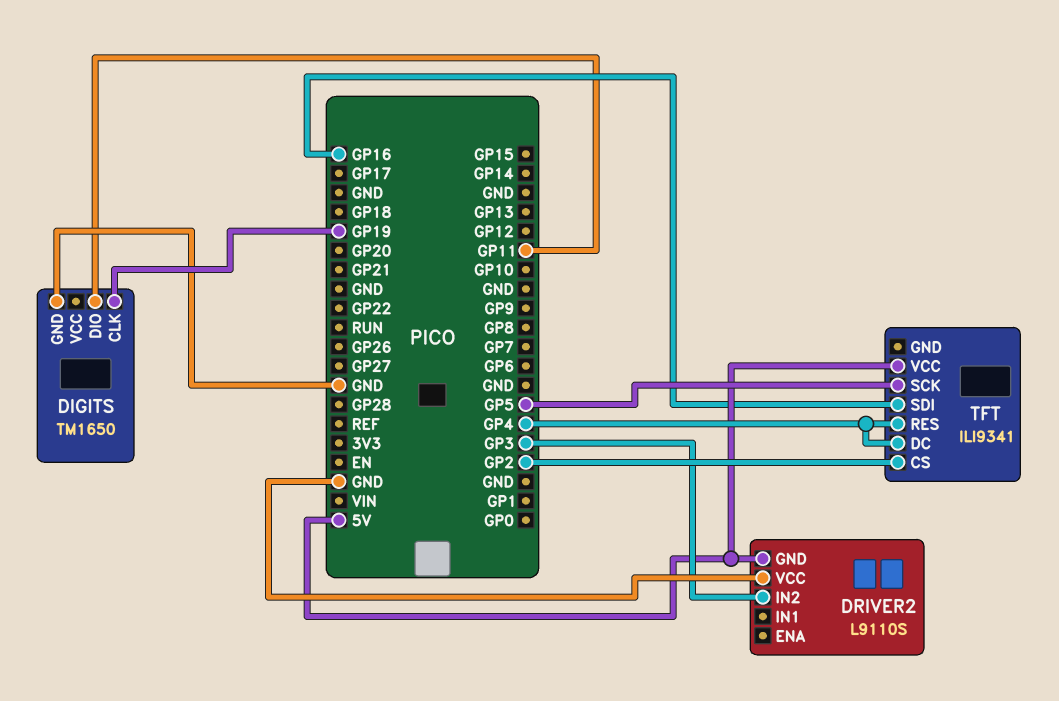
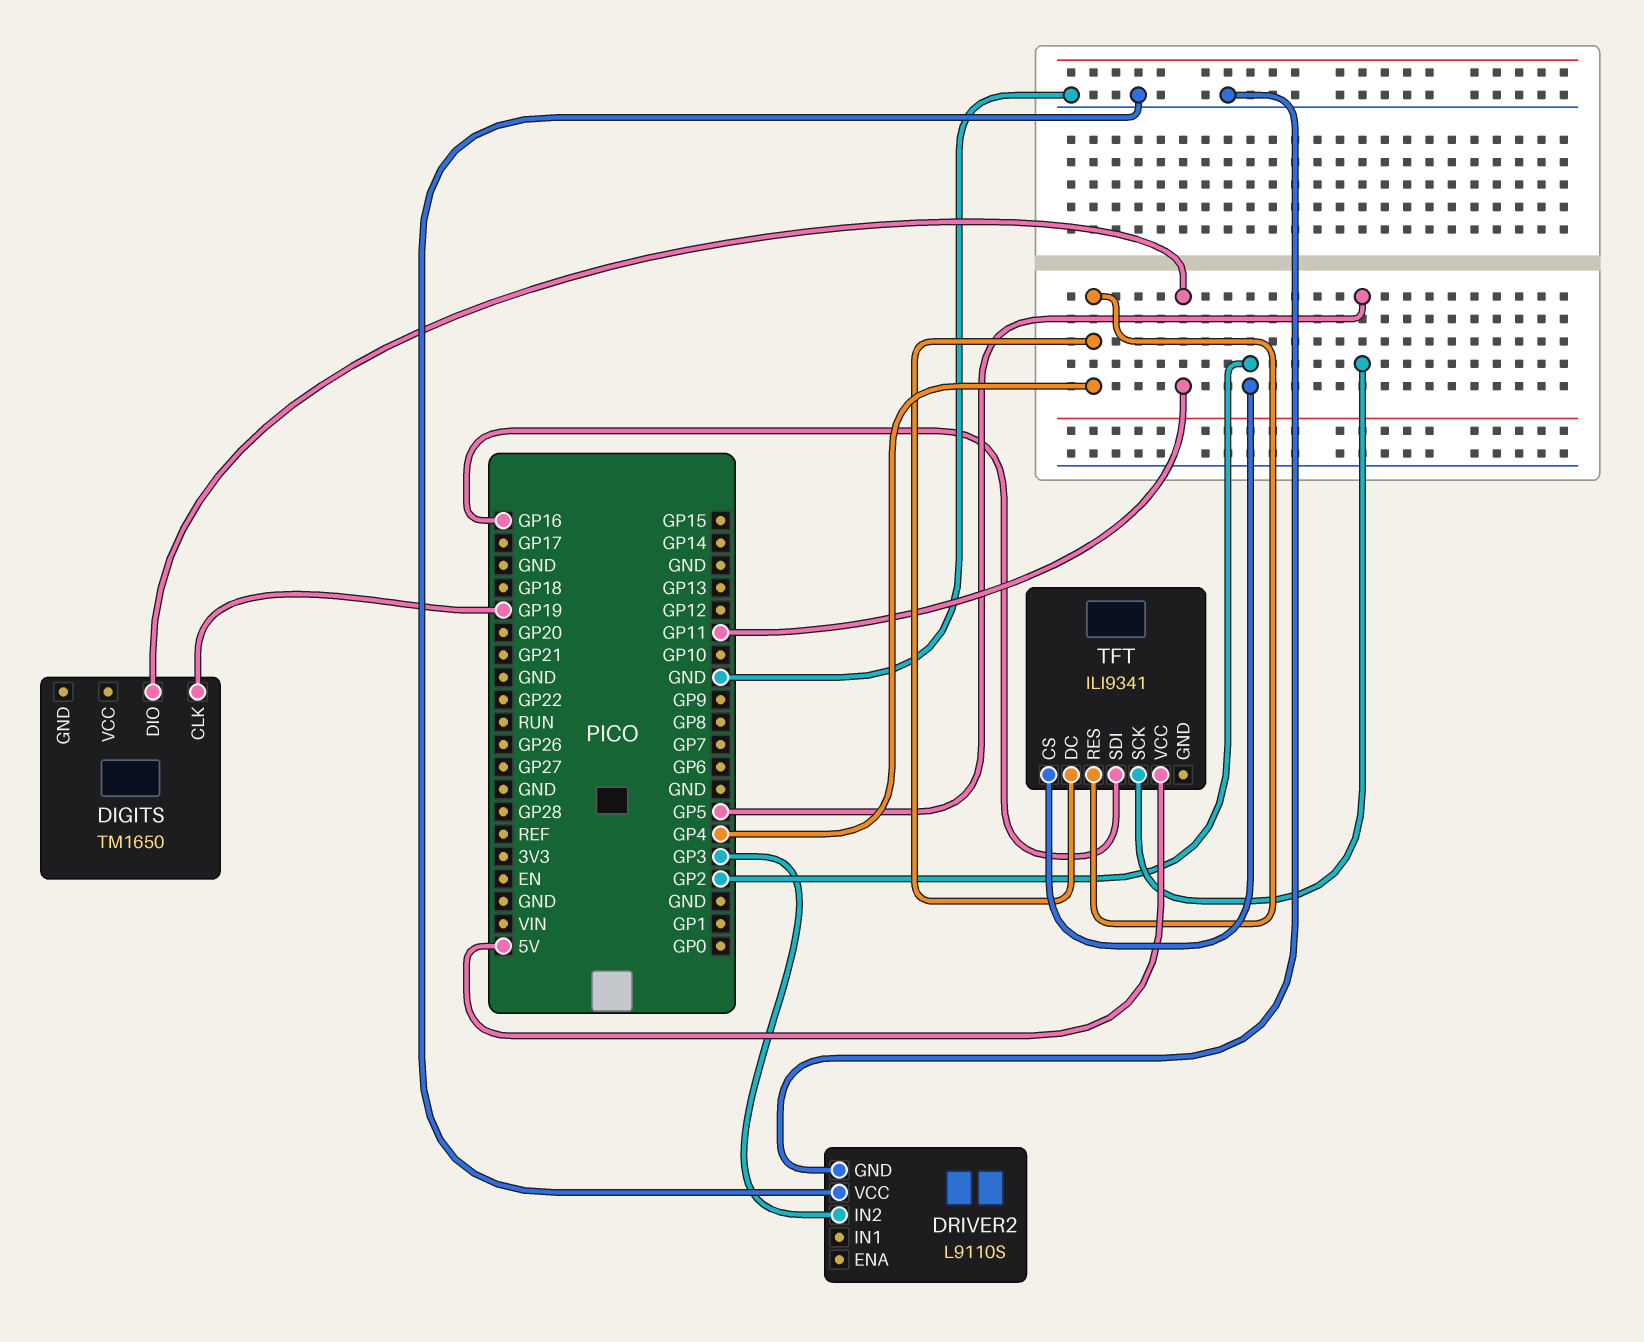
DIGITS pin GND: GND -> none
DRIVER2 pin GND: 5V -> GND

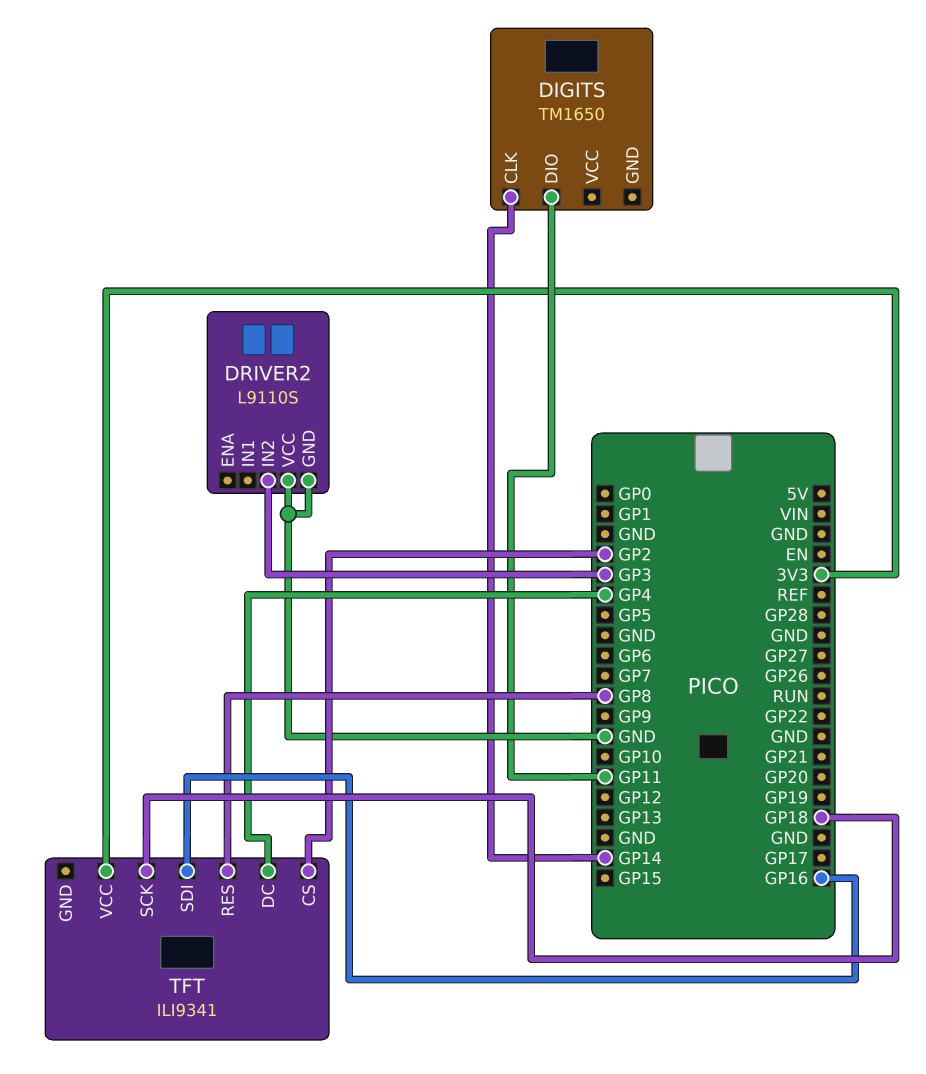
DIGITS pin CLK: GP19 -> GP14
TFT pin RES: GP4 -> GP8
TFT pin SCK: GP5 -> GP18
TFT pin VCC: 5V -> 3V3

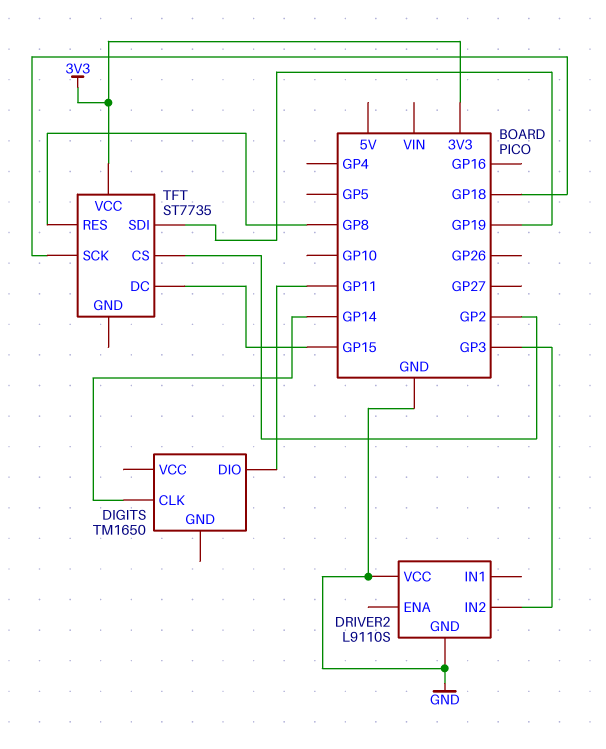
TFT: ILI9341 -> ST7735
TFT pin DC: GP4 -> GP15
TFT pin SDI: GP16 -> GP19

